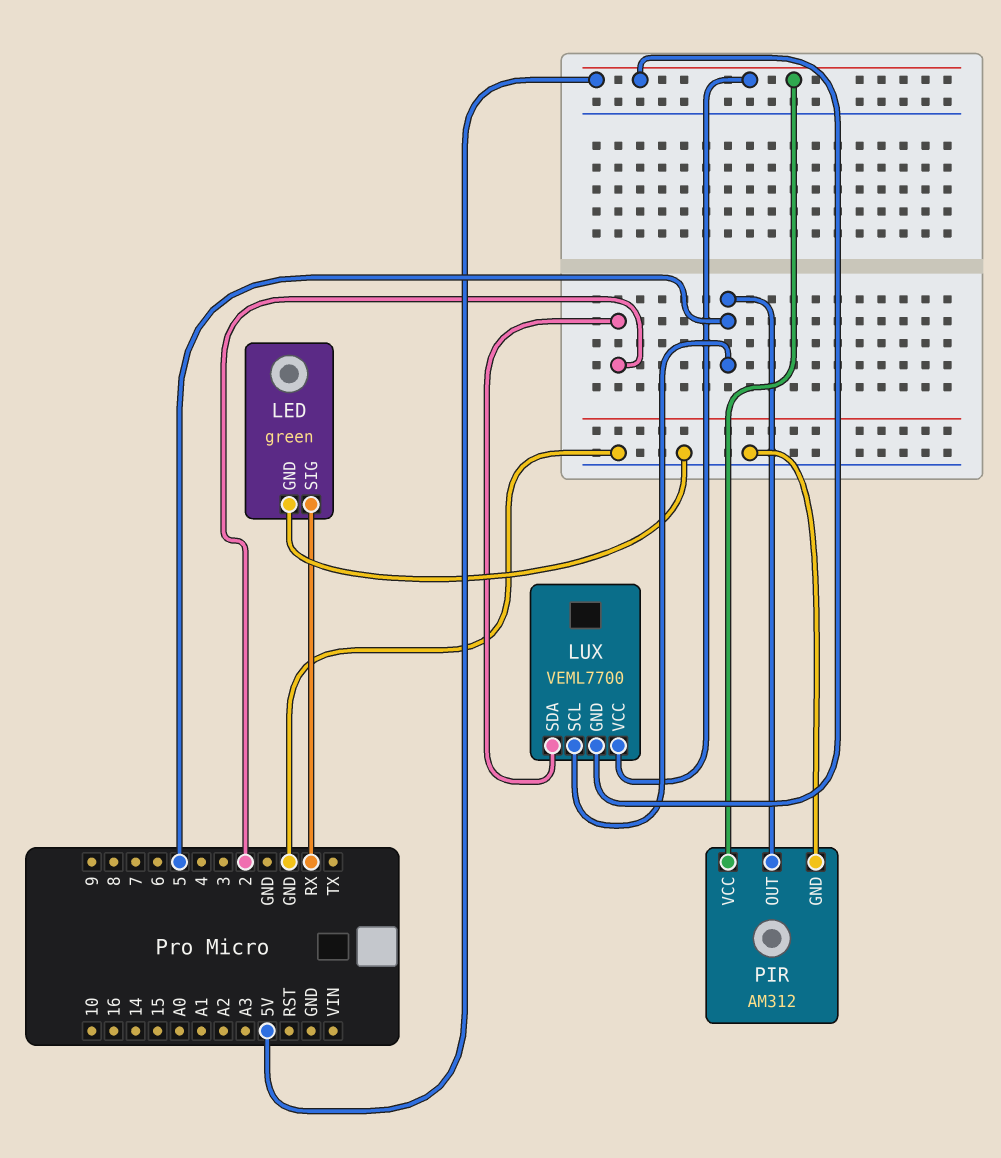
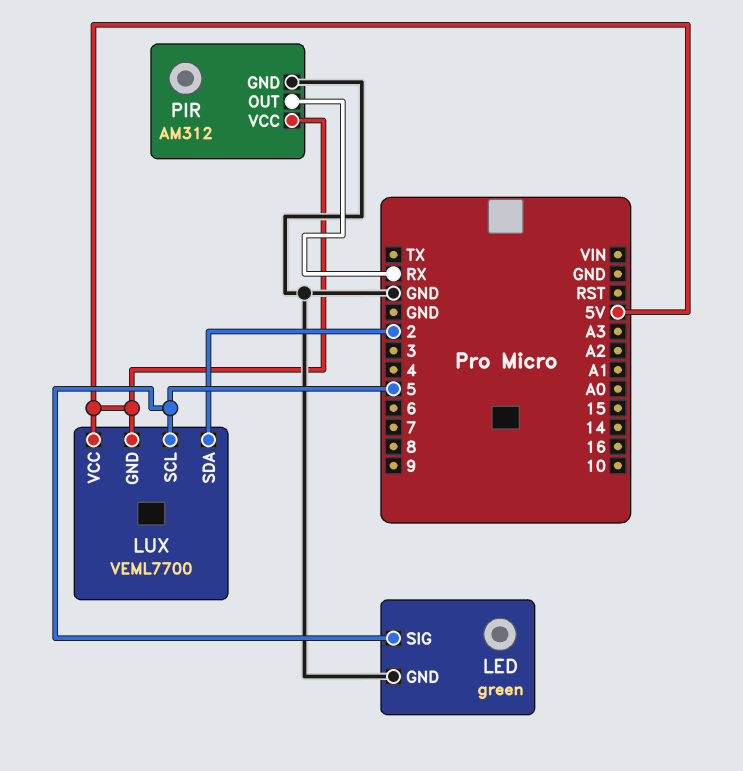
LED pin SIG: RX -> 5
PIR pin OUT: 5 -> RX

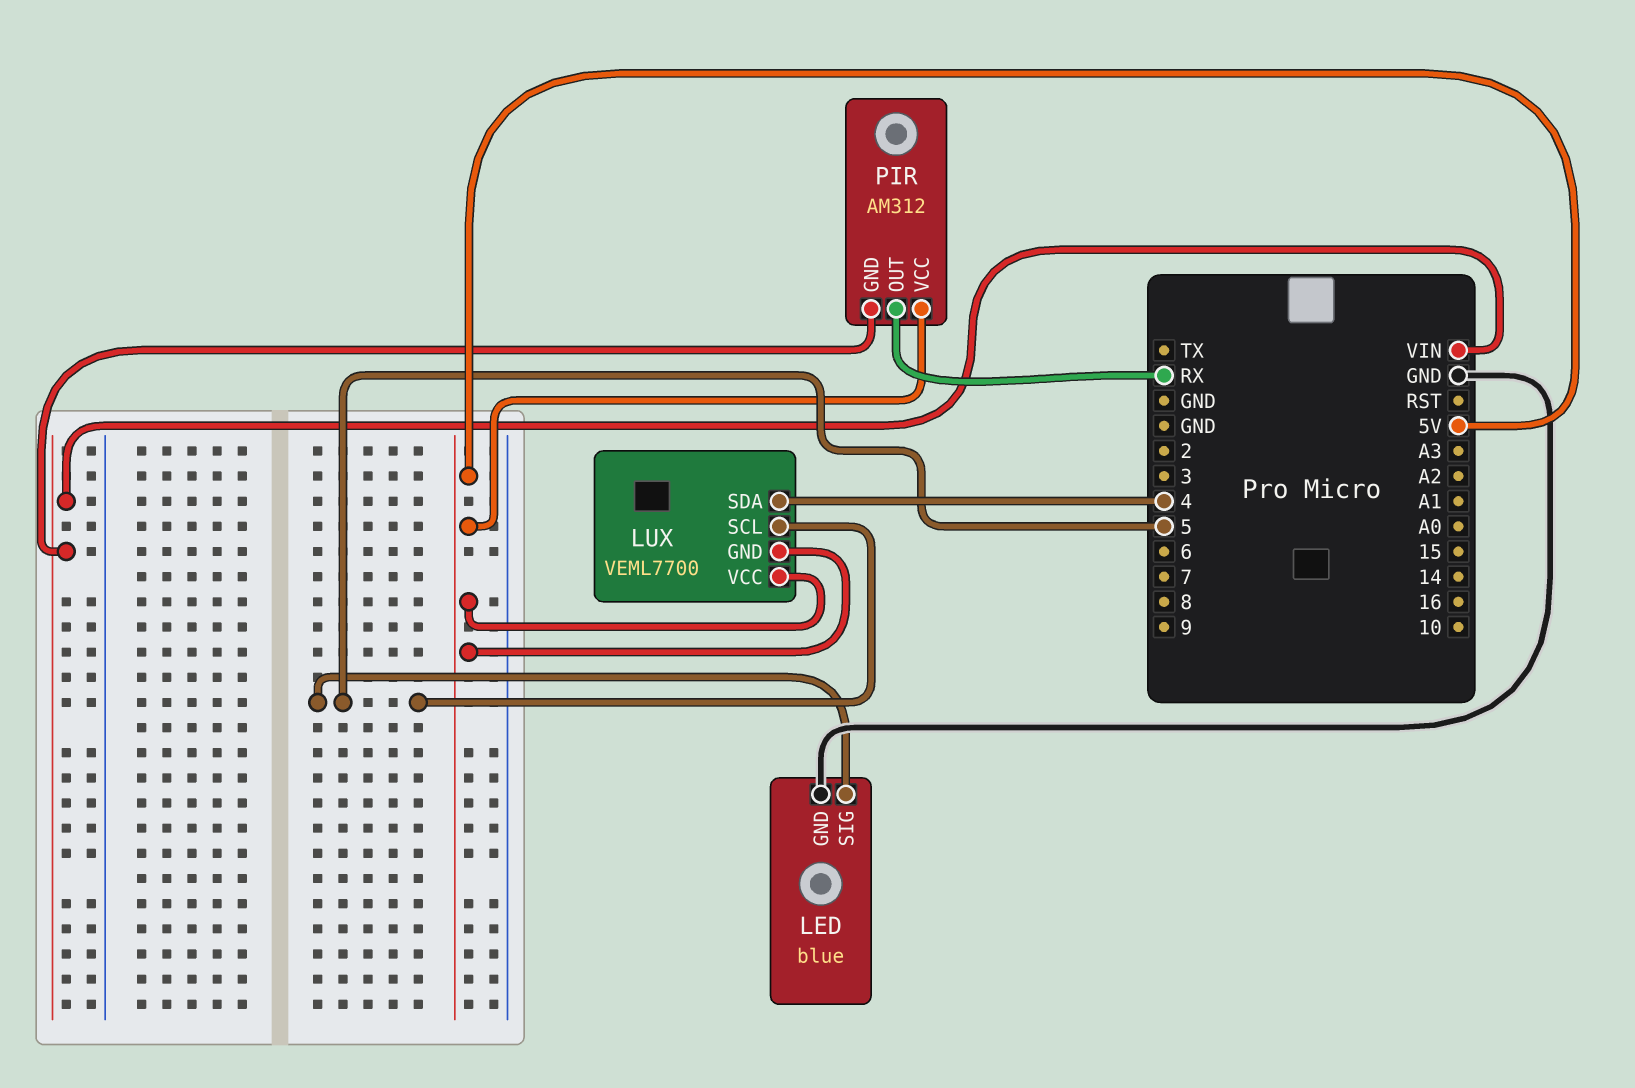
LED: green -> blue
LUX pin SDA: 2 -> 4
PIR pin GND: GND -> VIN

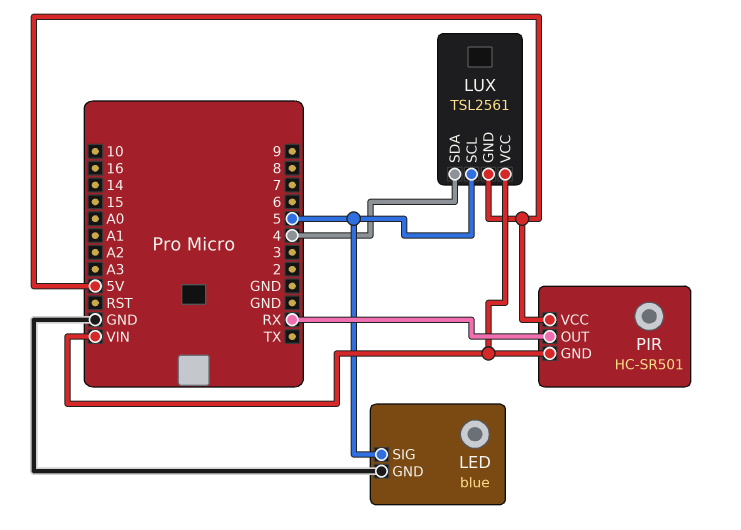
LUX: VEML7700 -> TSL2561
LUX pin VCC: 5V -> VIN
PIR: AM312 -> HC-SR501

